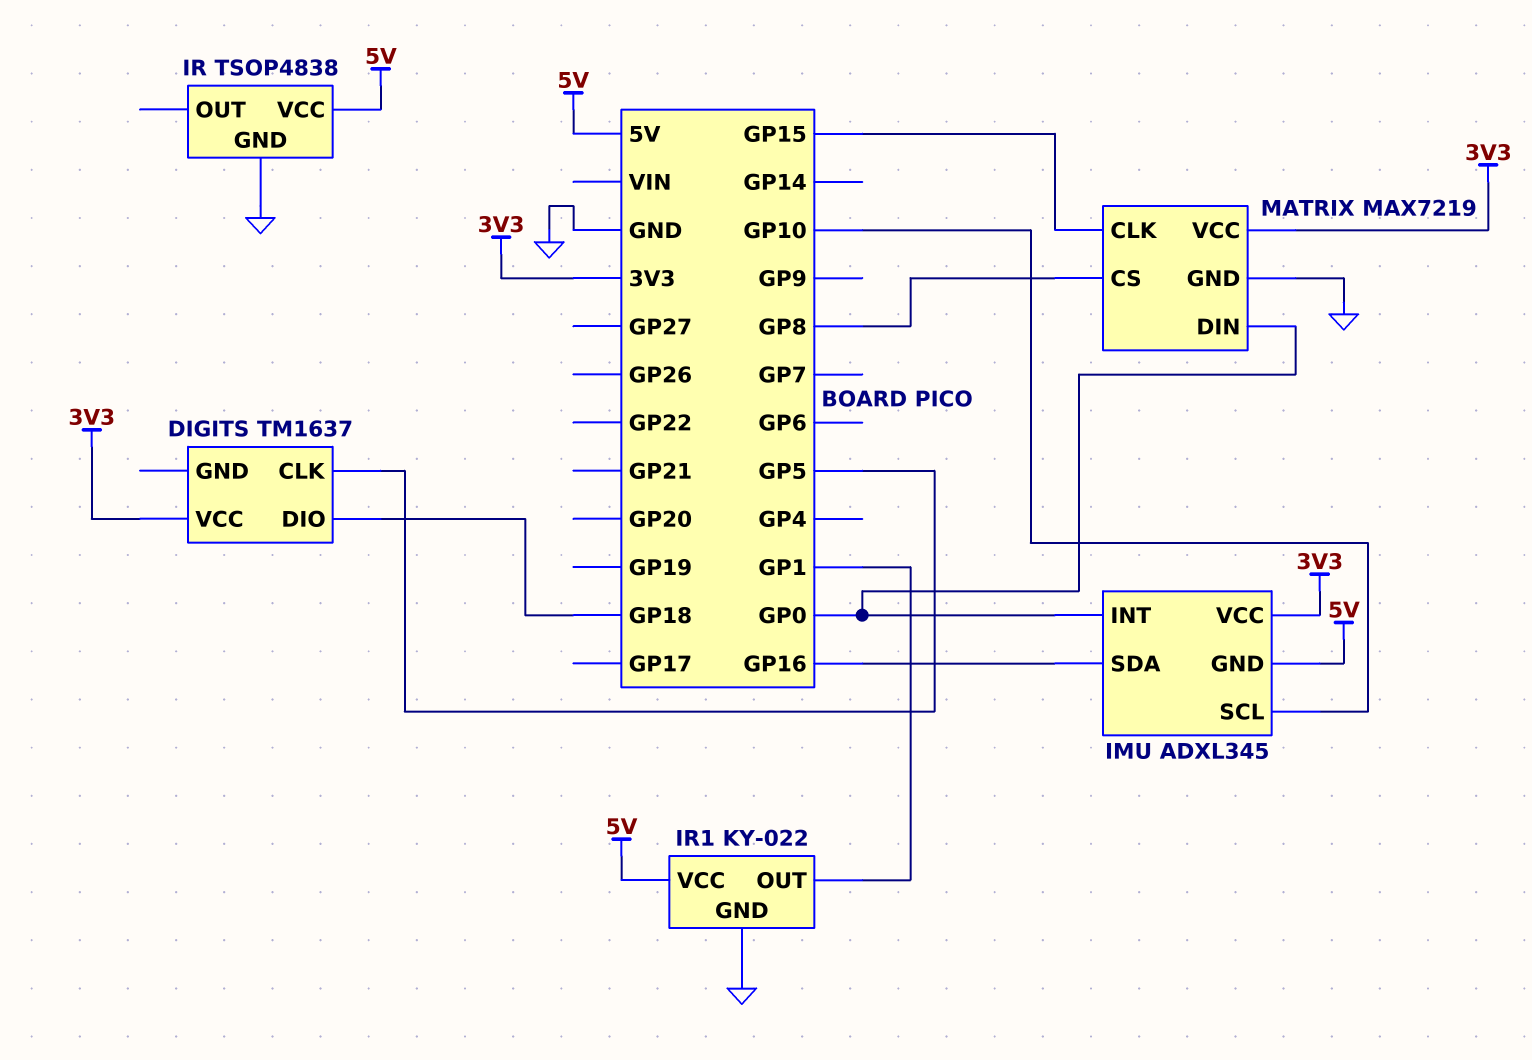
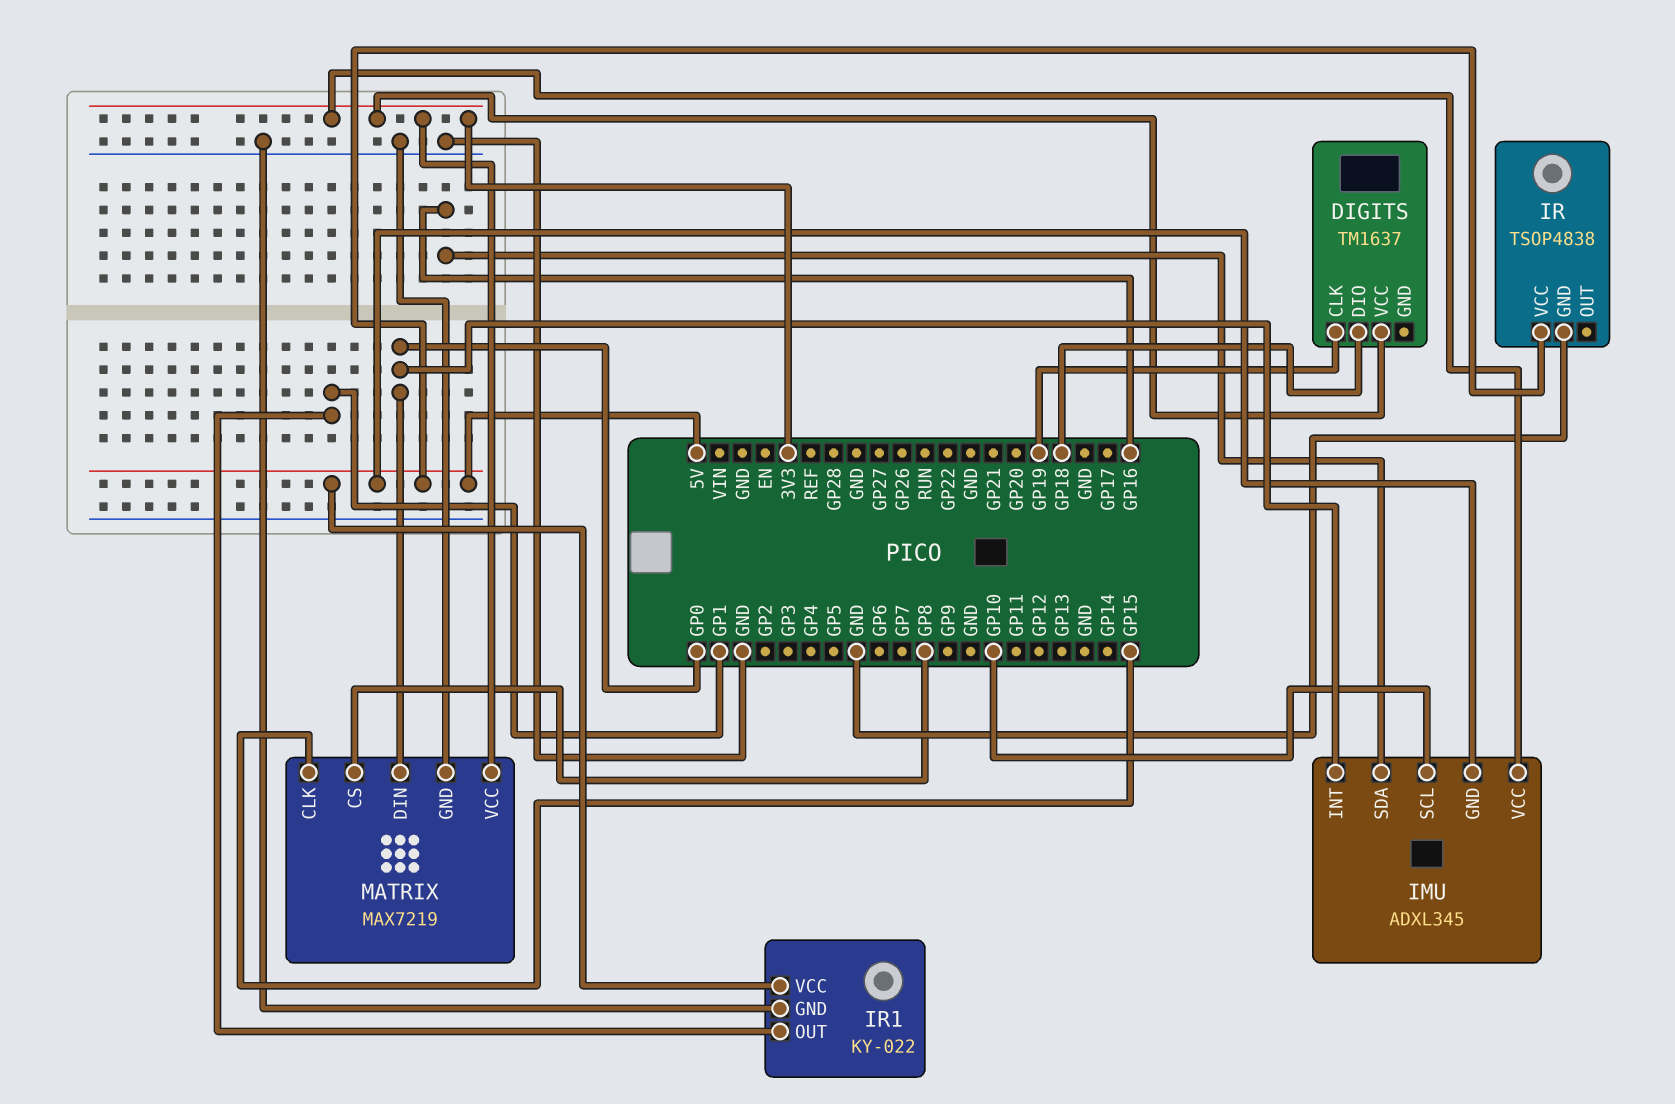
DIGITS pin CLK: GP5 -> GP19

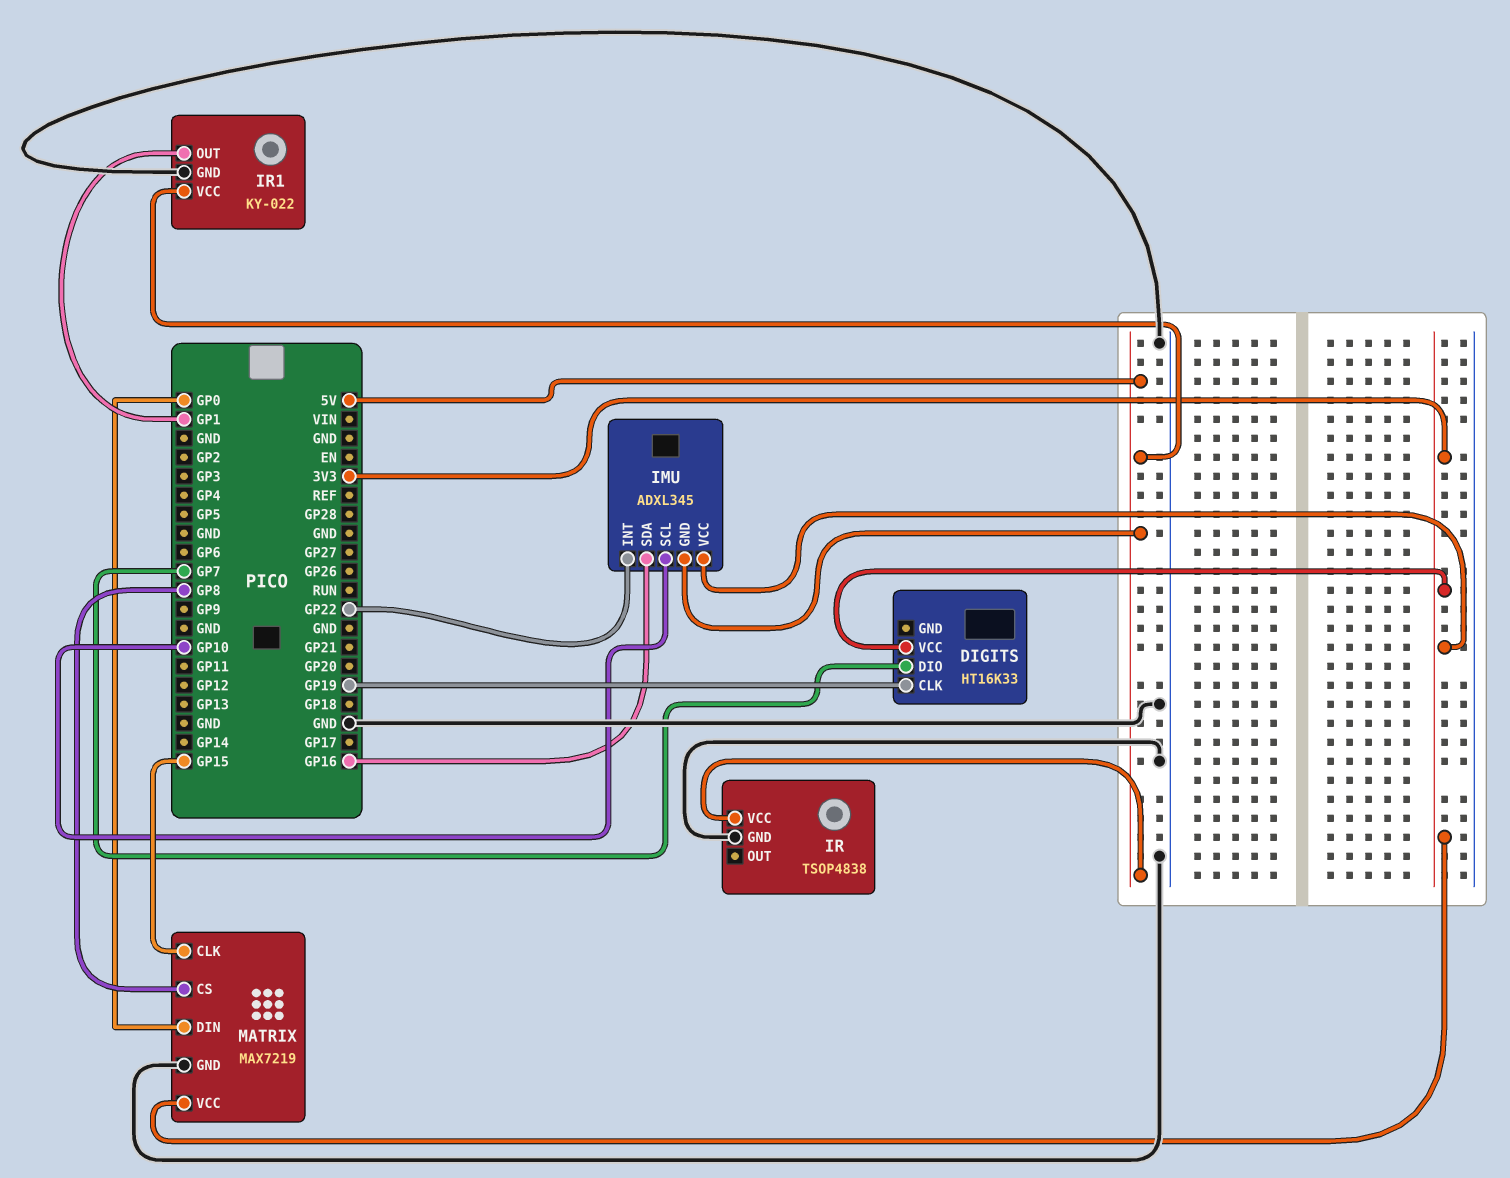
DIGITS: TM1637 -> HT16K33
DIGITS pin DIO: GP18 -> GP7
IMU pin INT: GP0 -> GP22

